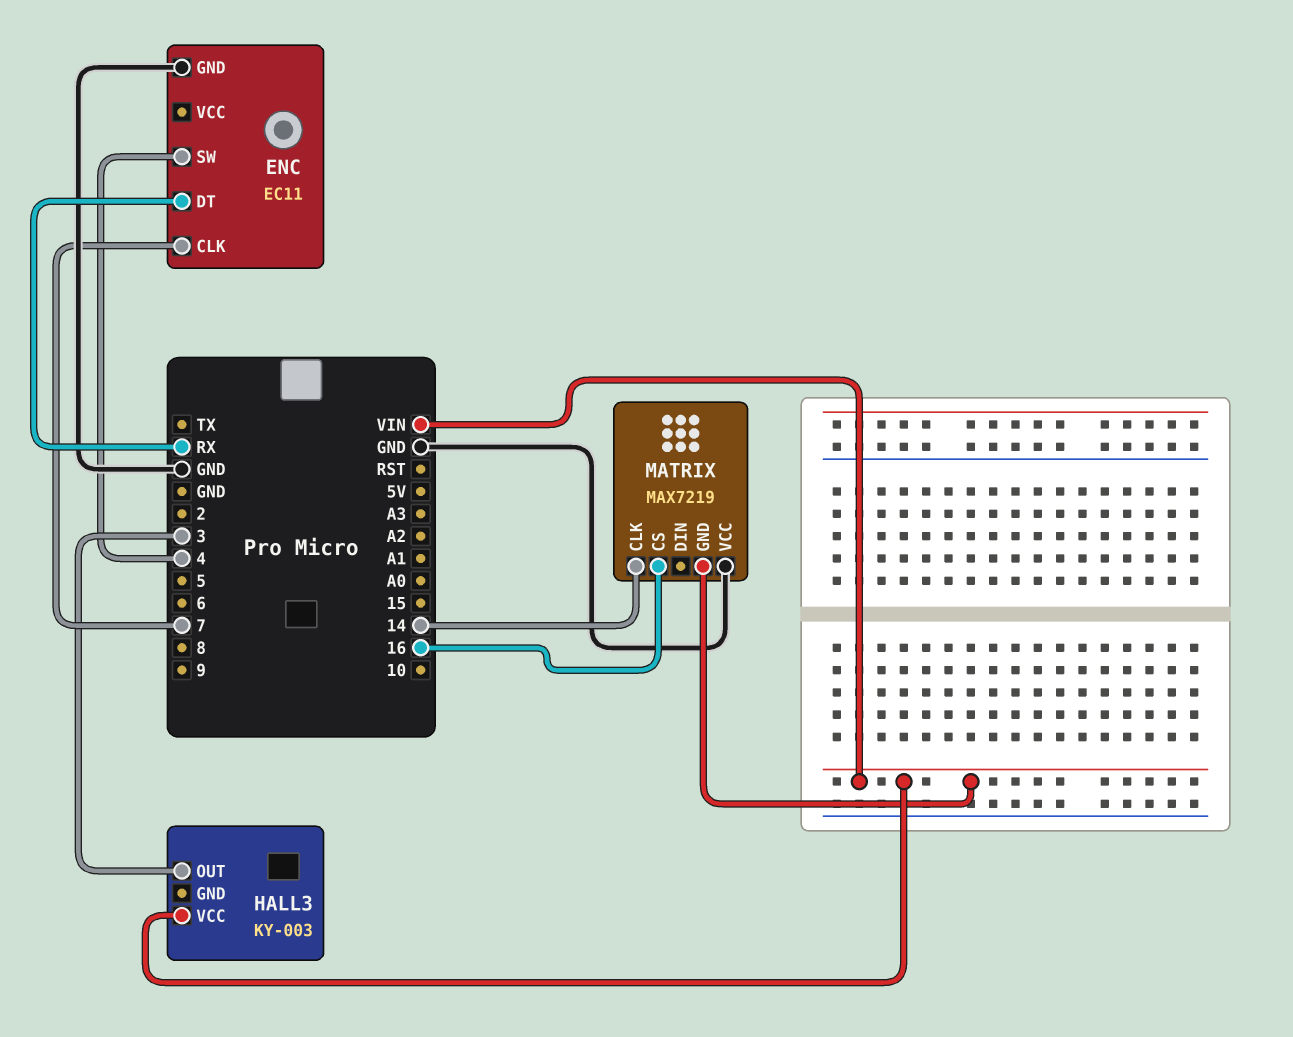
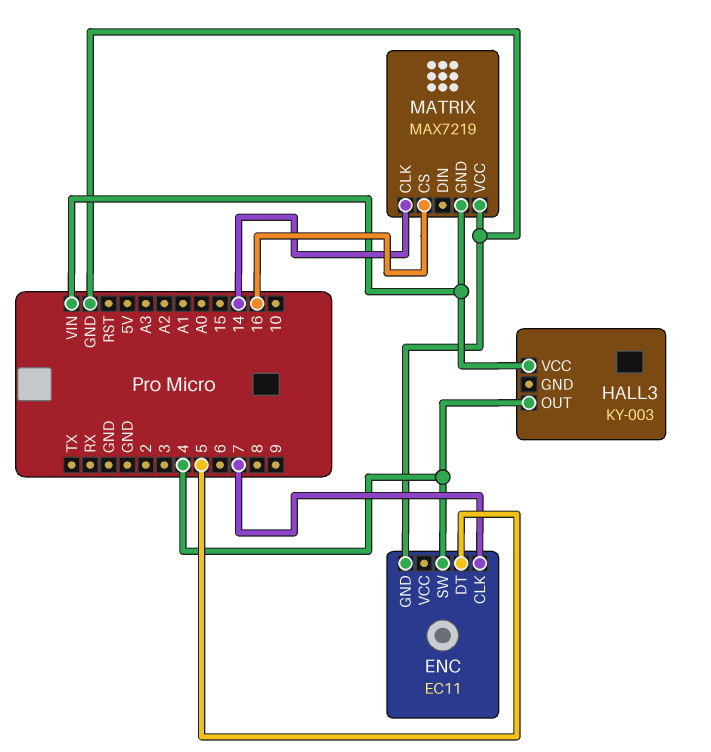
ENC pin DT: RX -> 5
HALL3 pin OUT: 3 -> 4

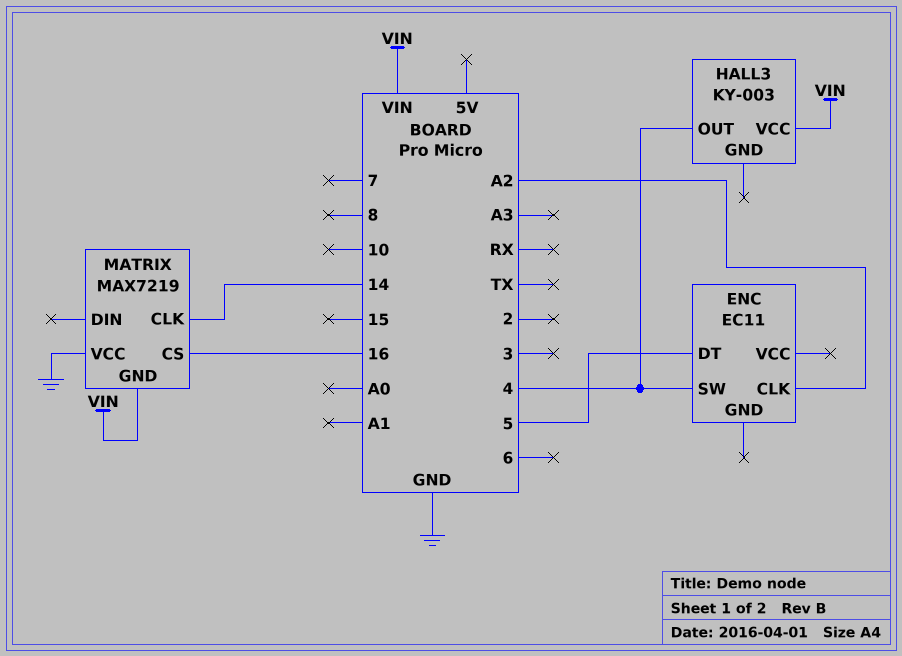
ENC pin CLK: 7 -> A2
ENC pin GND: GND -> none

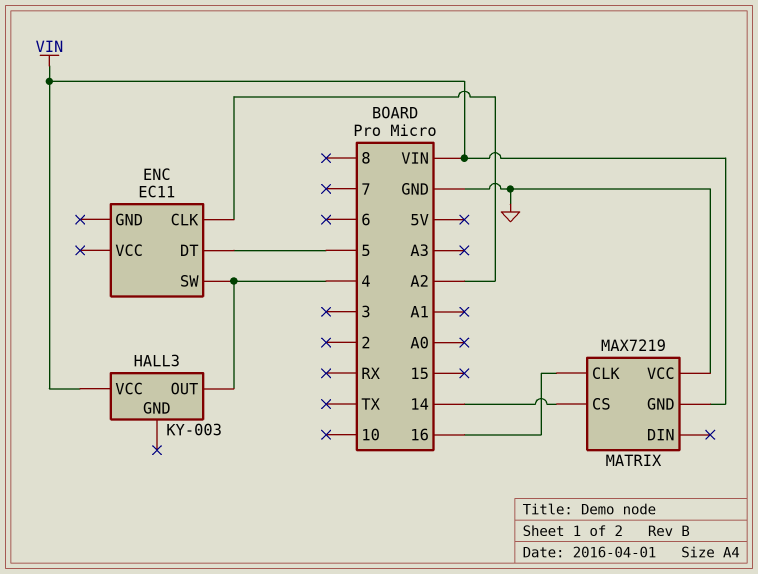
MATRIX pin CLK: 14 -> 16
MATRIX pin CS: 16 -> 14

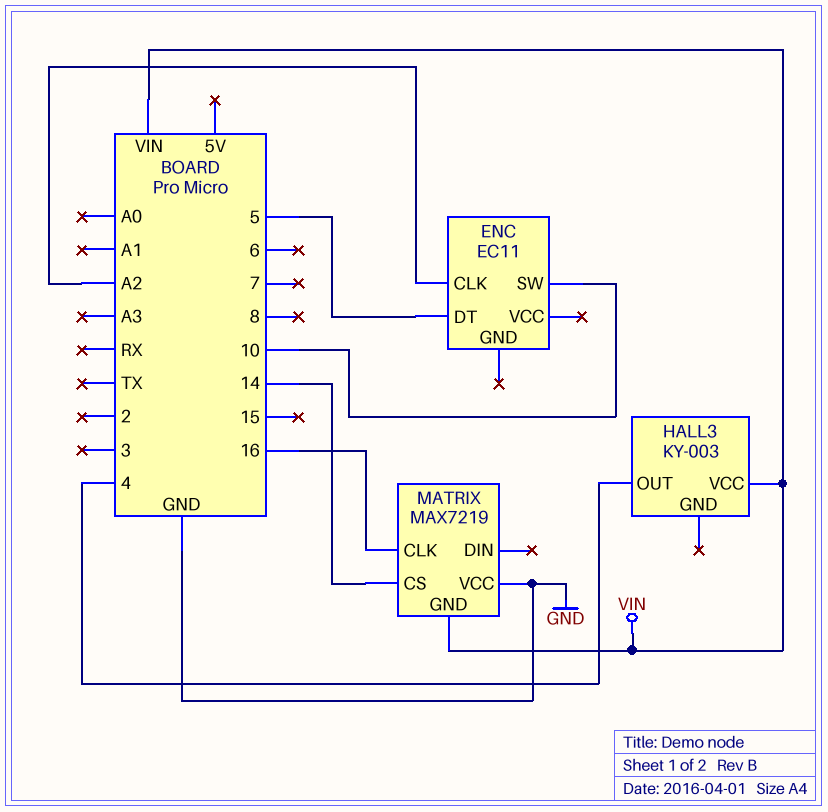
ENC pin SW: 4 -> 10

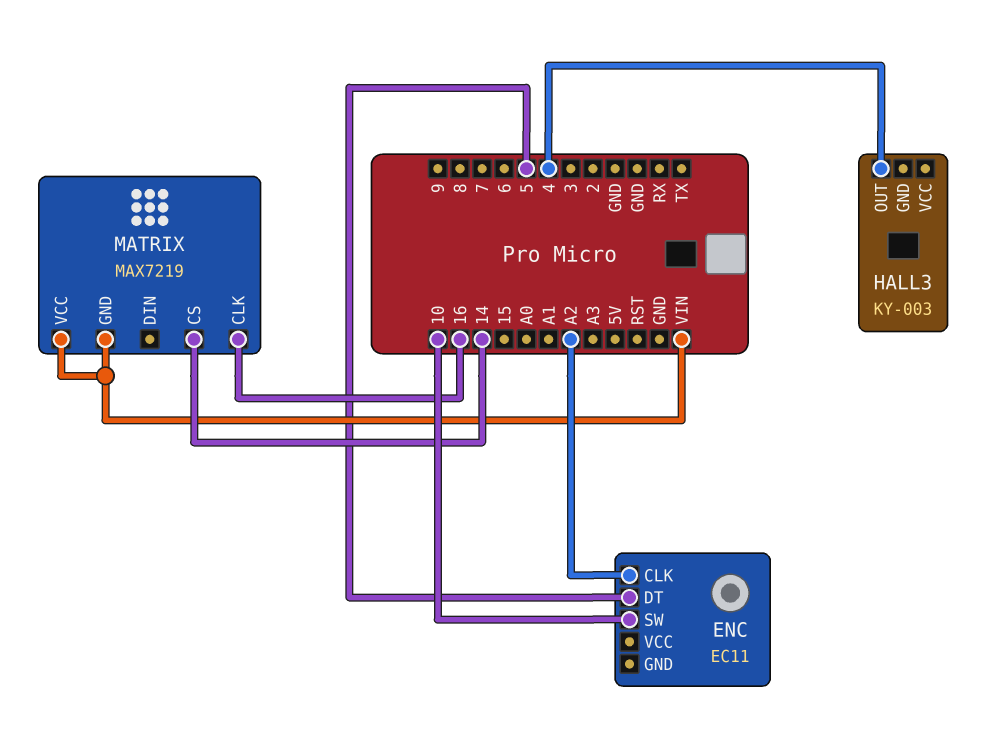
HALL3 pin VCC: VIN -> none
MATRIX pin VCC: GND -> VIN

